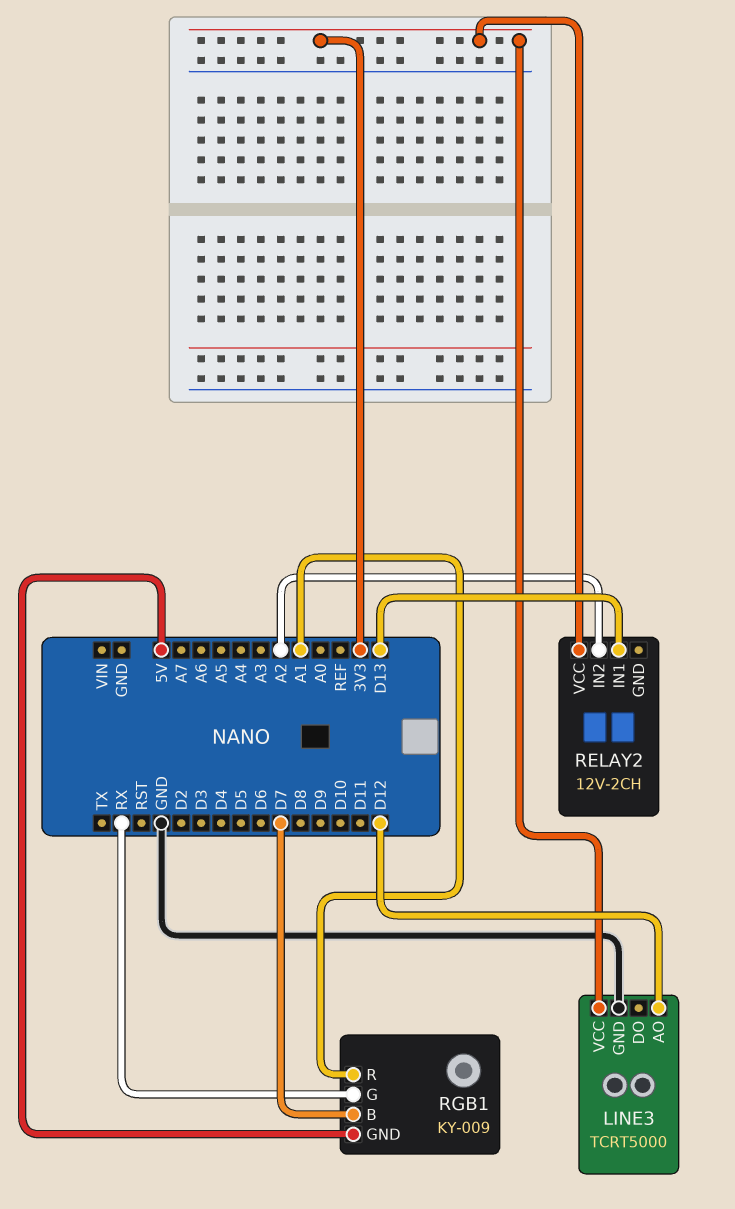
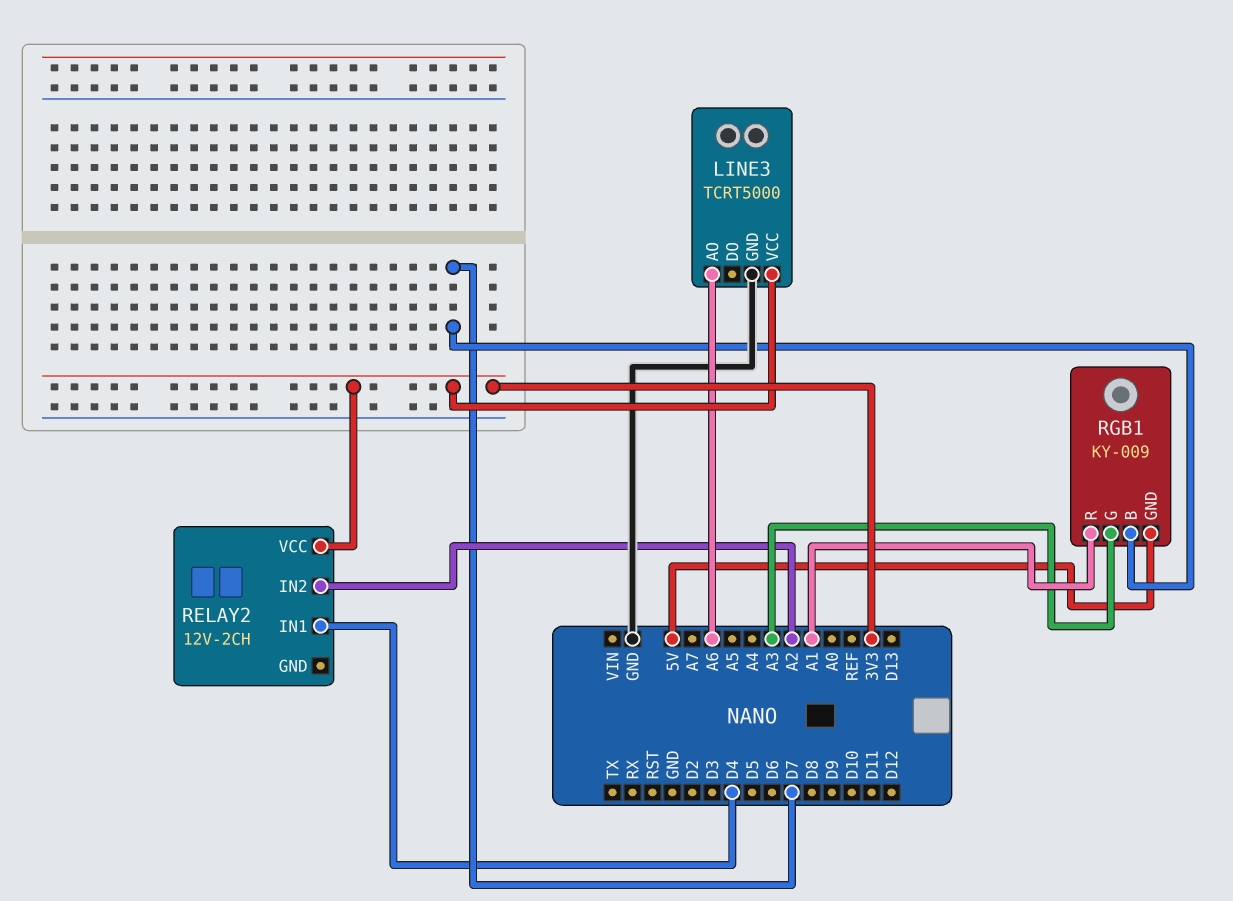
LINE3 pin AO: D12 -> A6
RELAY2 pin IN1: D13 -> D4
RGB1 pin G: RX -> A3

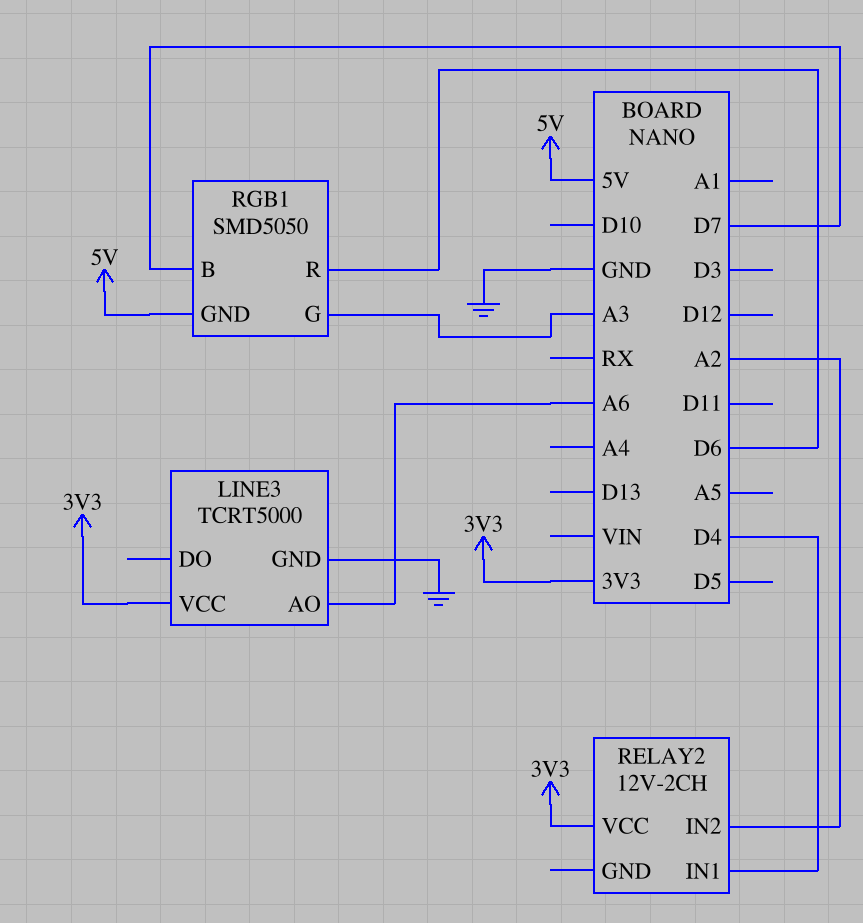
RGB1: KY-009 -> SMD5050
RGB1 pin R: A1 -> D6

